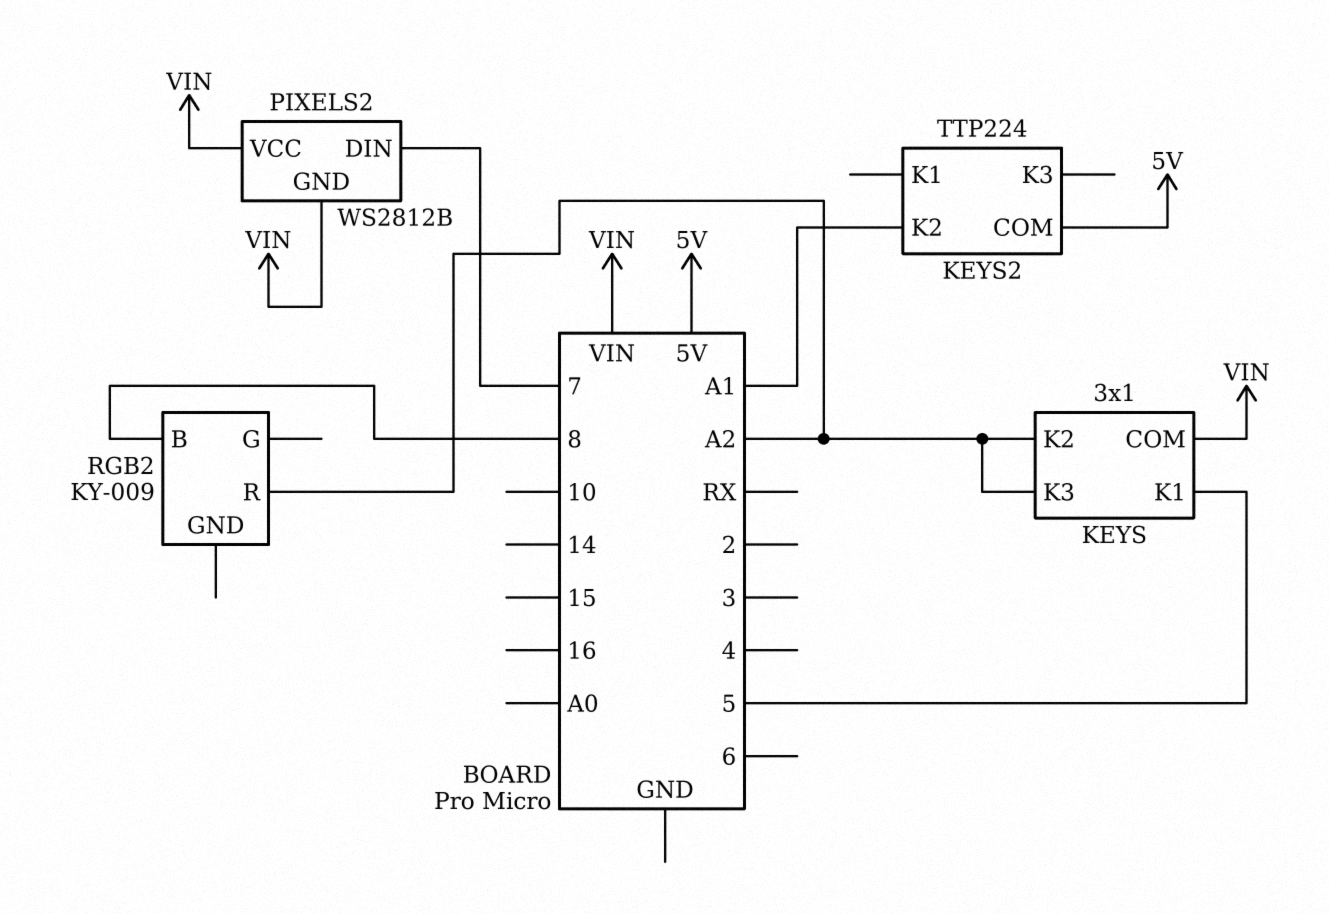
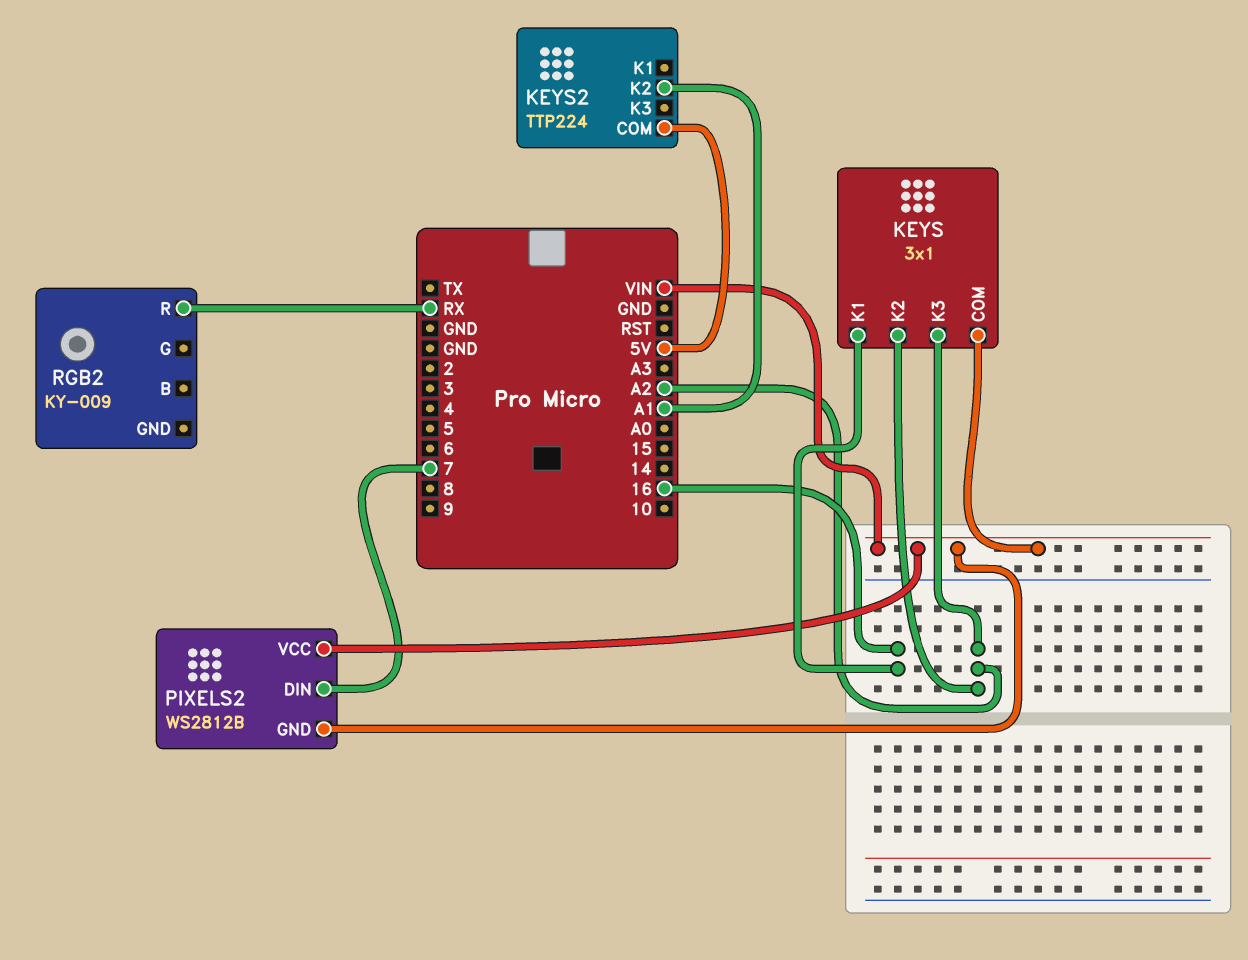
KEYS pin K1: 5 -> 16
RGB2 pin B: 8 -> none
RGB2 pin R: A2 -> RX

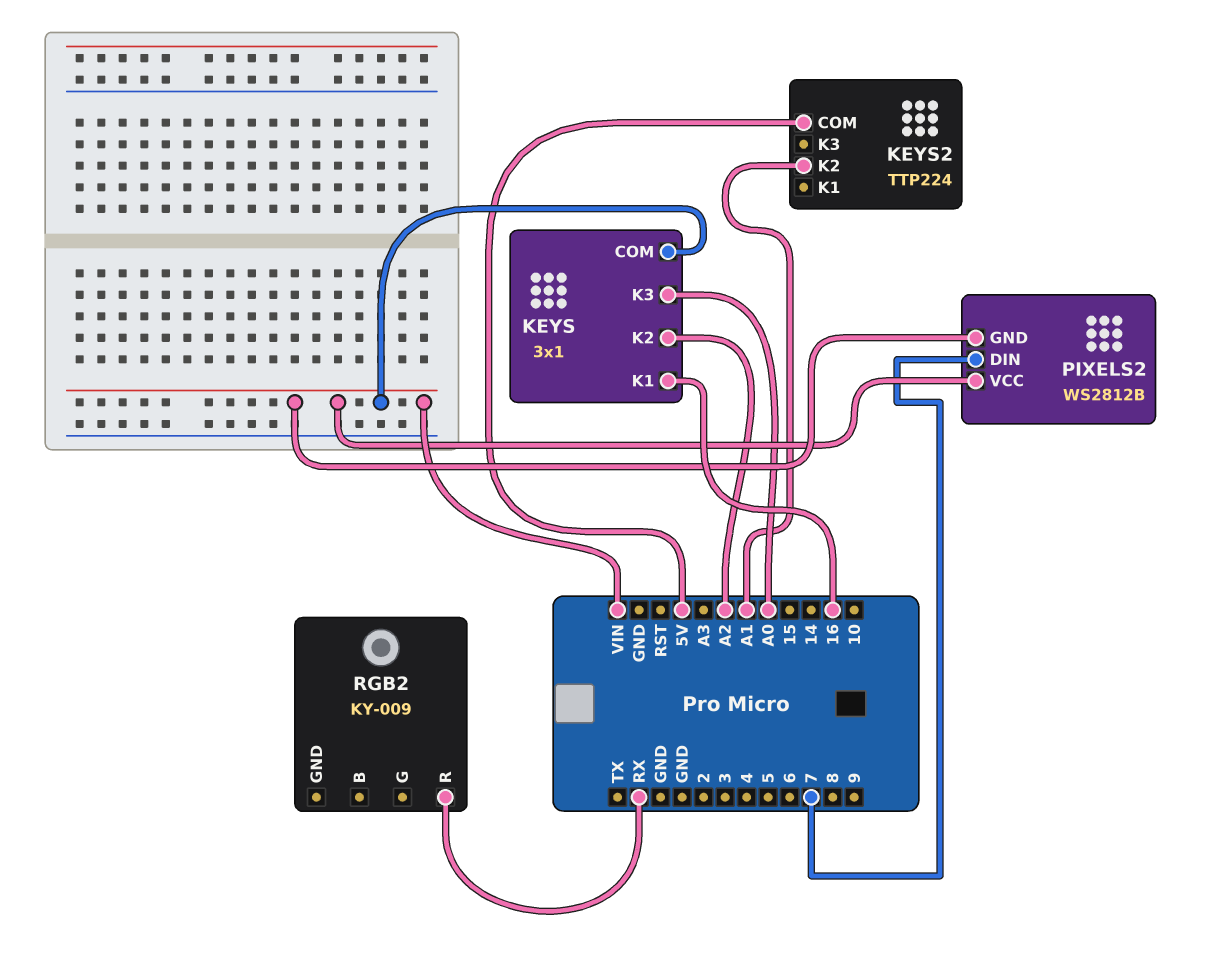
KEYS pin K3: A2 -> A0

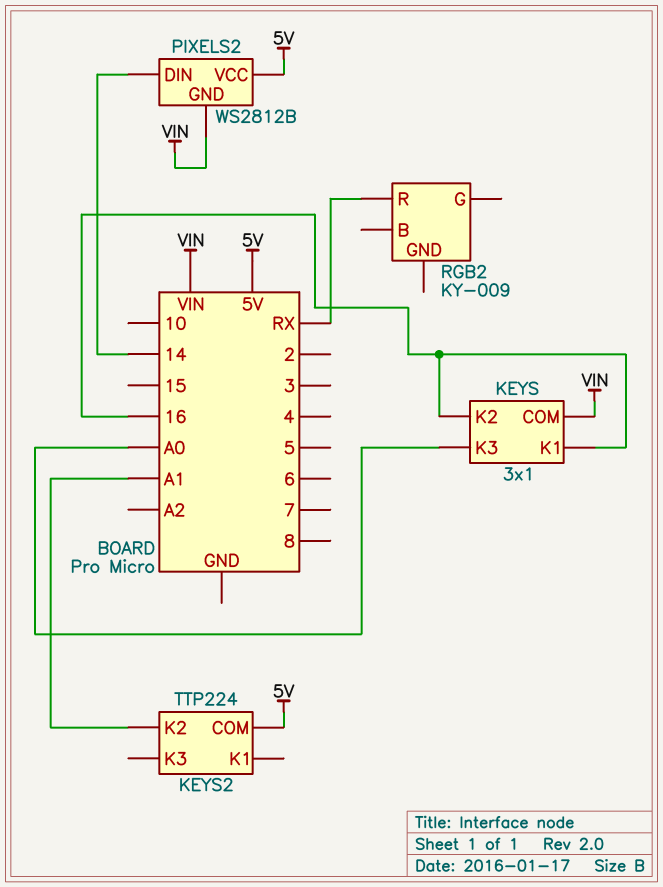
KEYS pin K2: A2 -> 16
PIXELS2 pin DIN: 7 -> 14
PIXELS2 pin VCC: VIN -> 5V

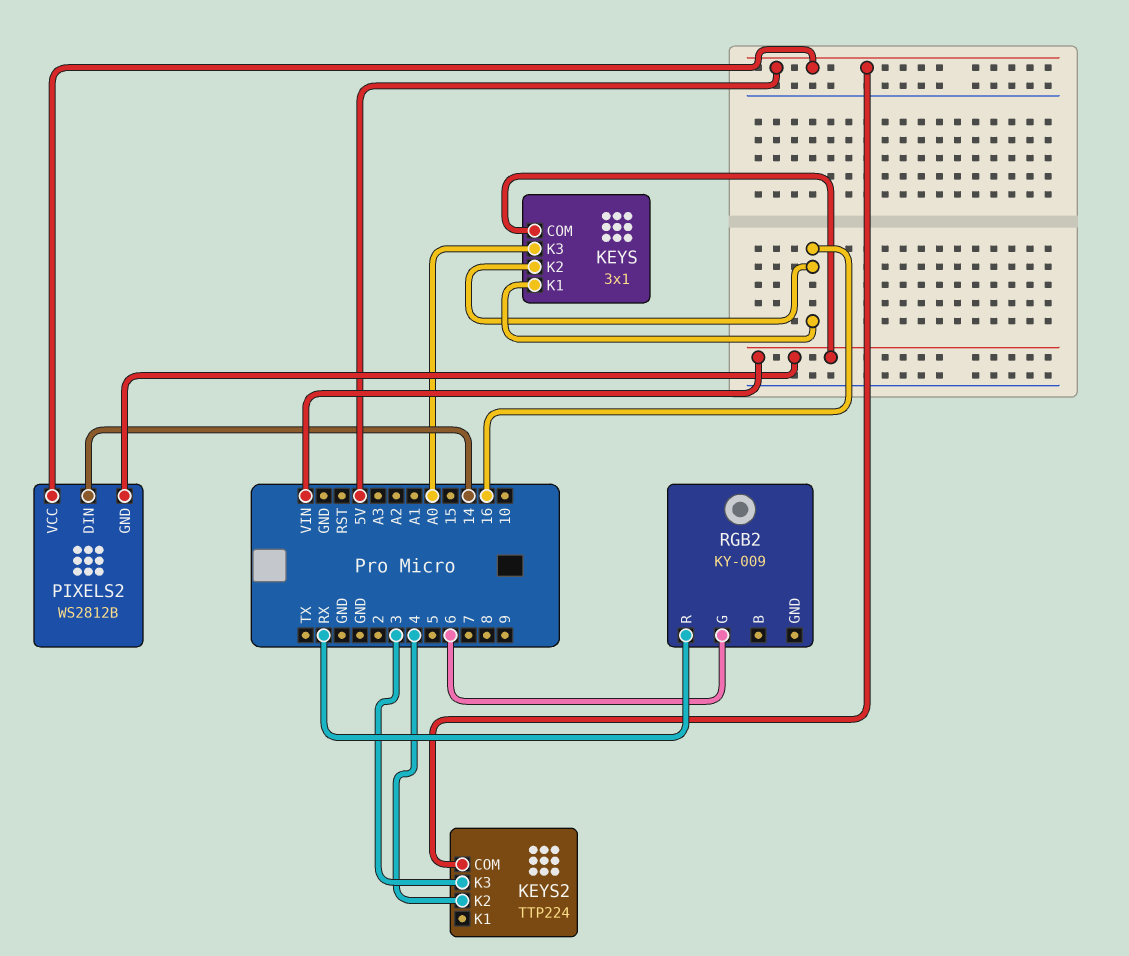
KEYS2 pin K2: A1 -> 4
KEYS2 pin K3: none -> 3
RGB2 pin G: none -> 6

